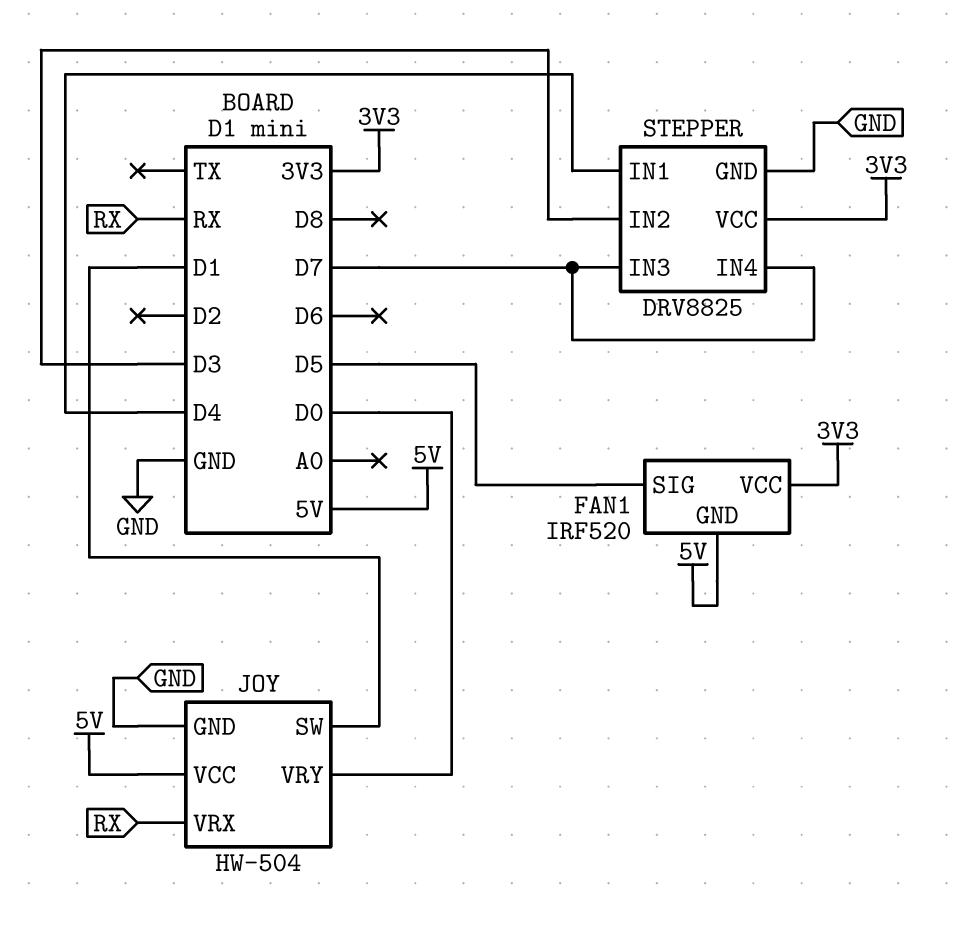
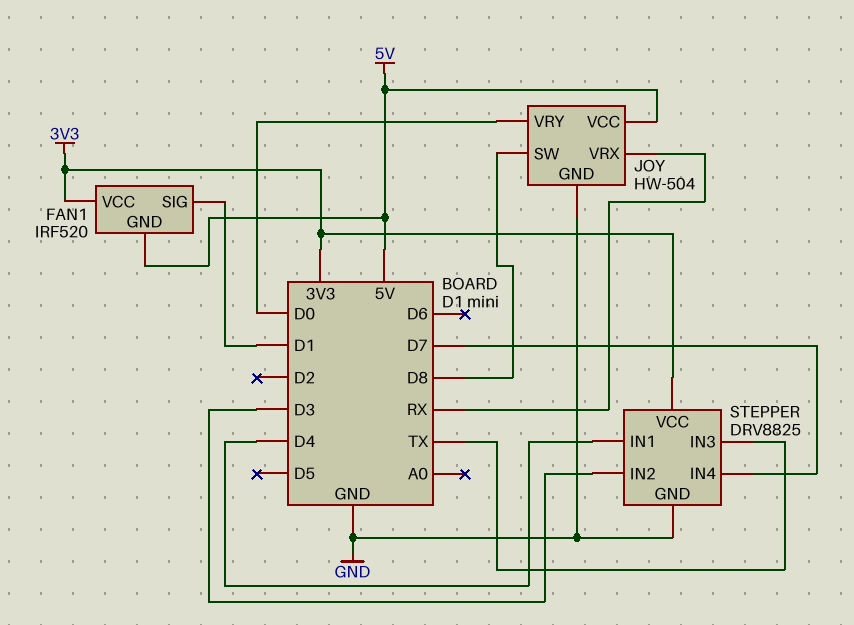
FAN1 pin SIG: D5 -> D1
JOY pin SW: D1 -> D8
STEPPER pin IN3: D7 -> TX

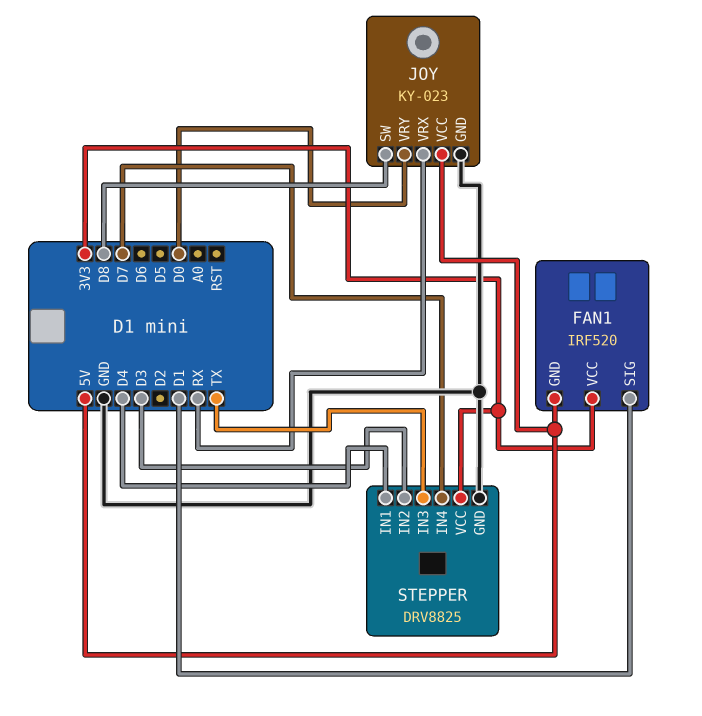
JOY: HW-504 -> KY-023

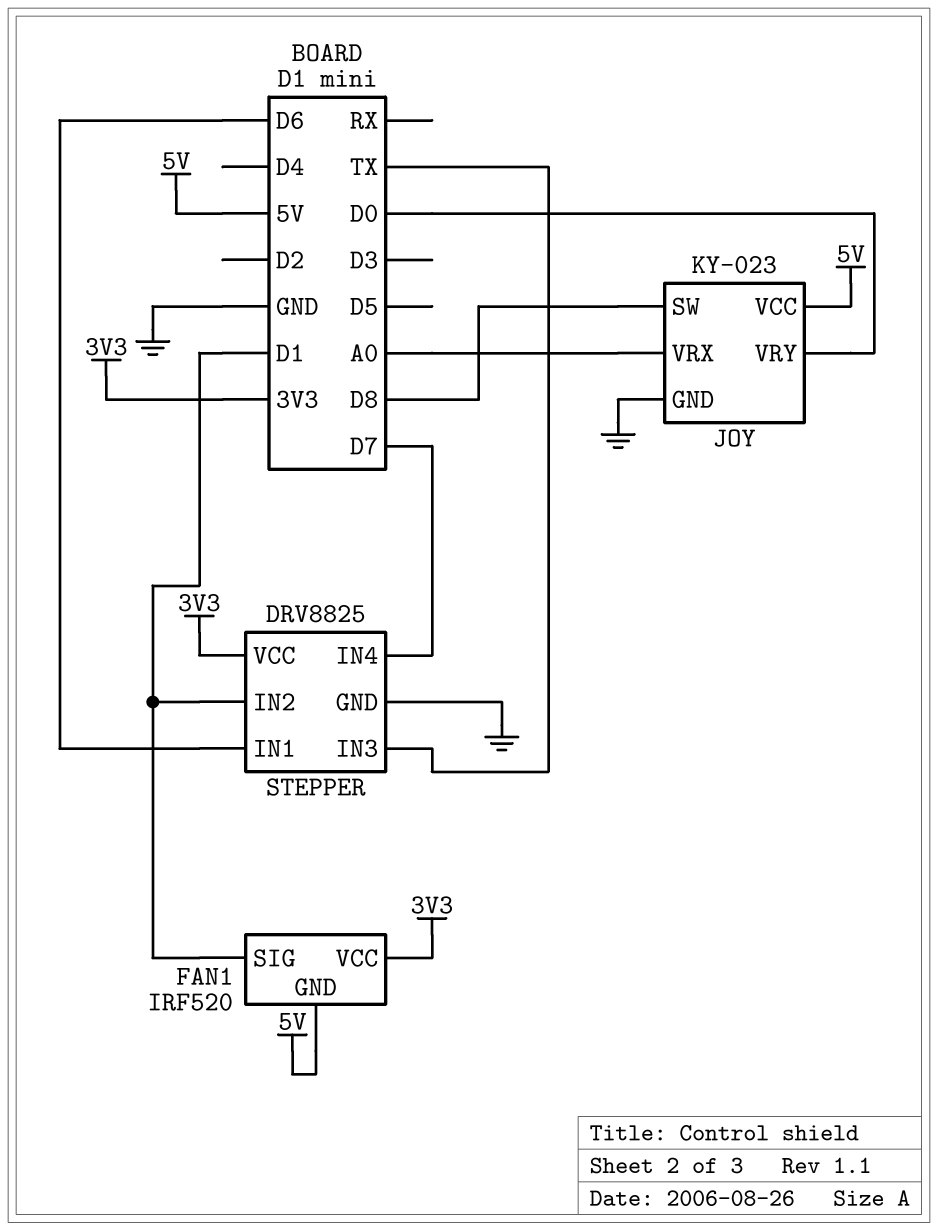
JOY pin VRX: RX -> A0
STEPPER pin IN1: D4 -> D6
STEPPER pin IN2: D3 -> D1

